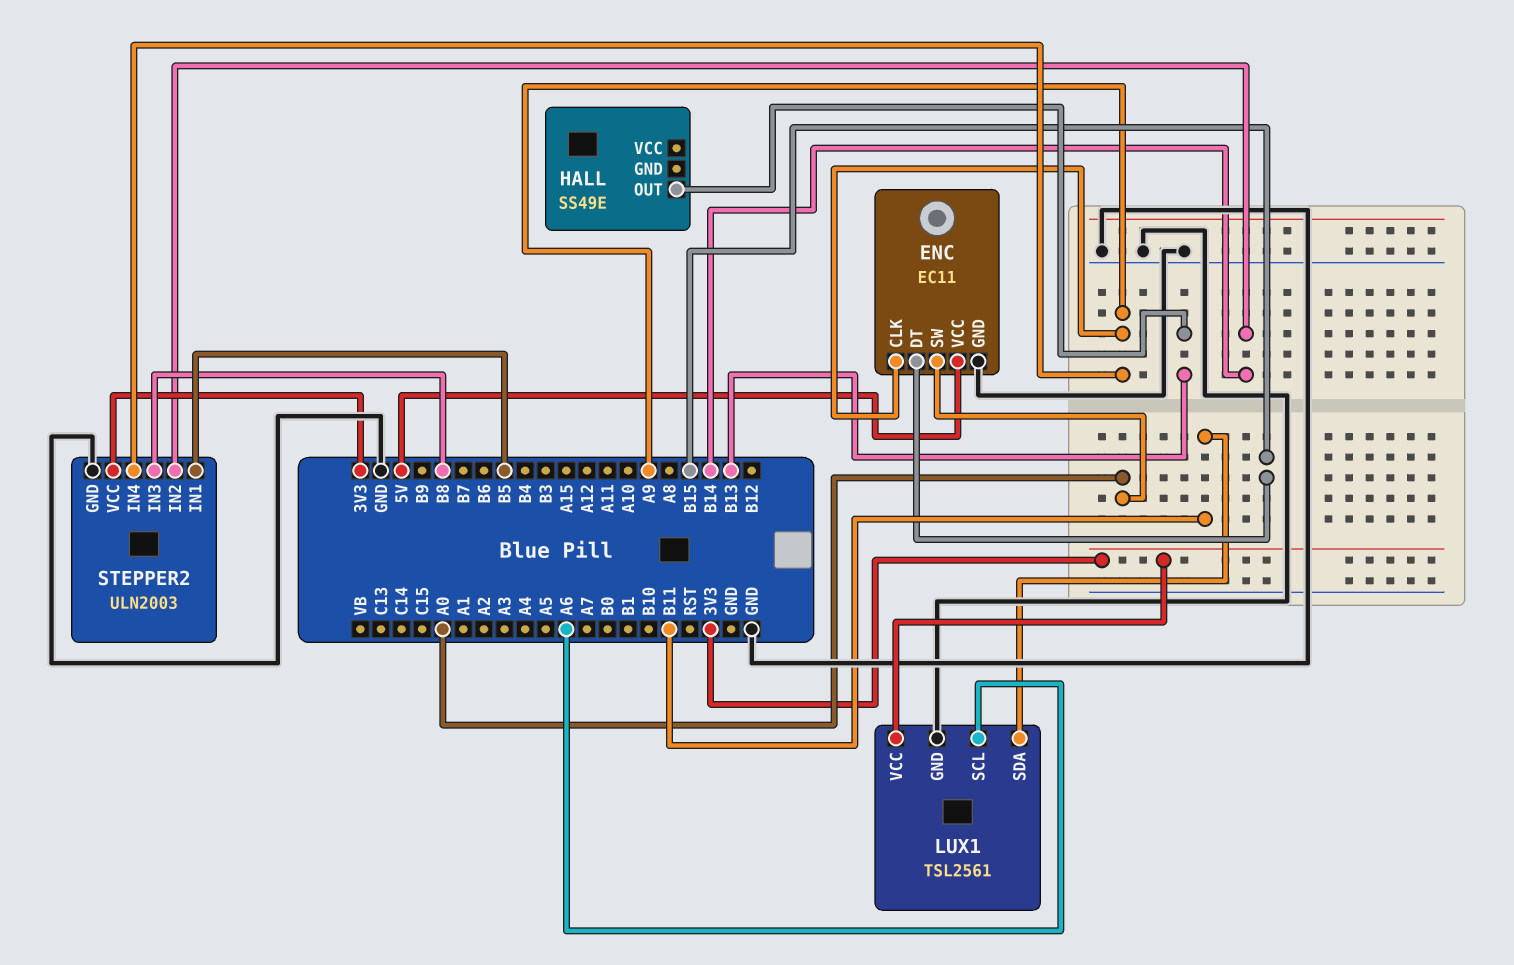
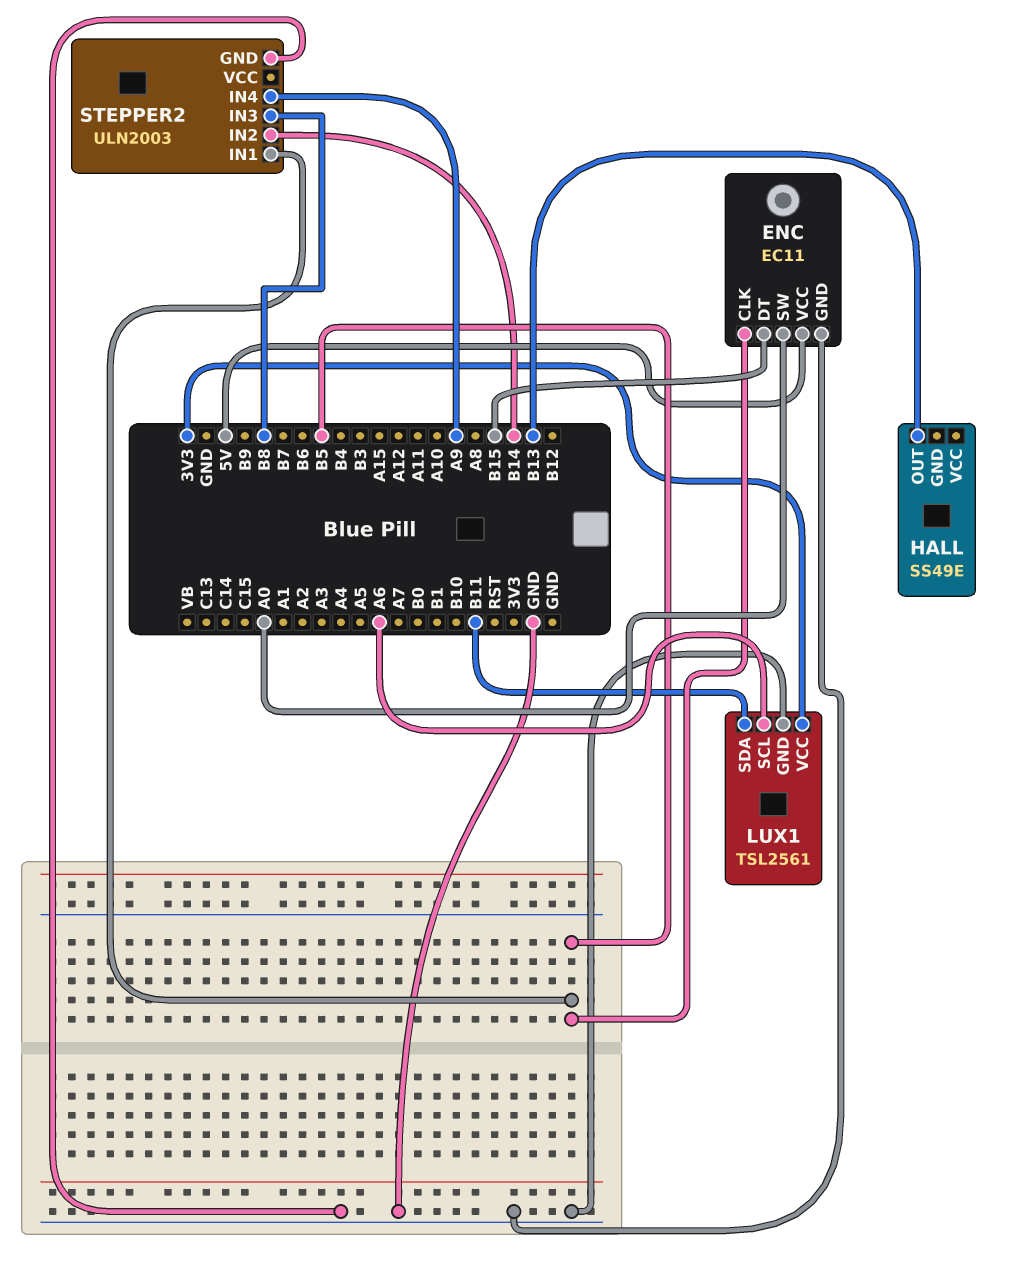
ENC pin CLK: A9 -> B5
STEPPER2 pin VCC: 3V3 -> none

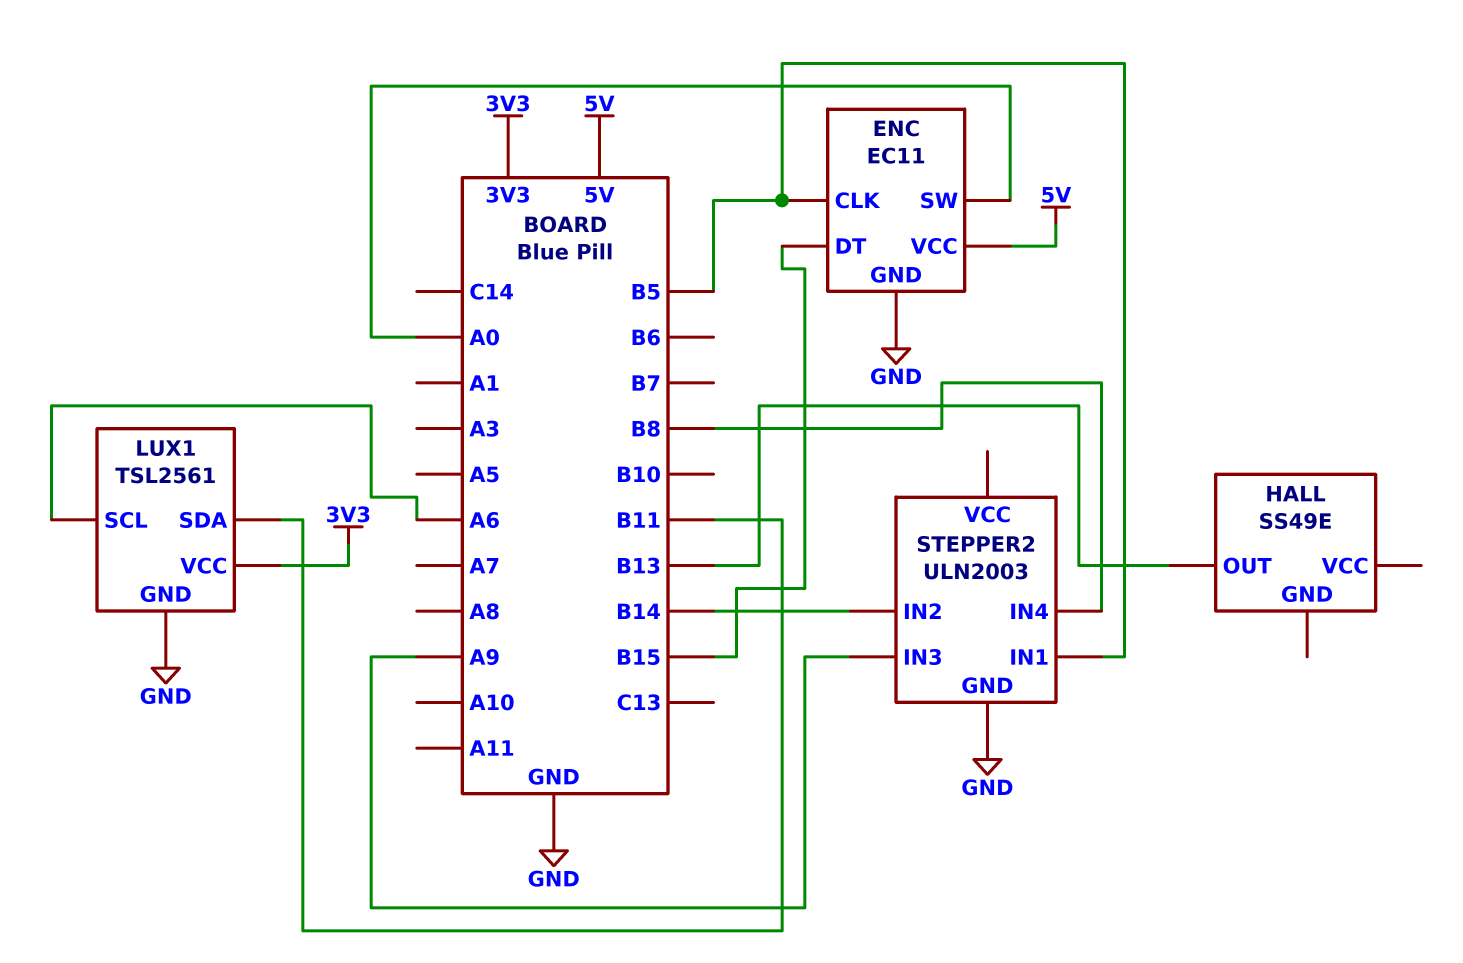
STEPPER2 pin IN3: B8 -> A9
STEPPER2 pin IN4: A9 -> B8

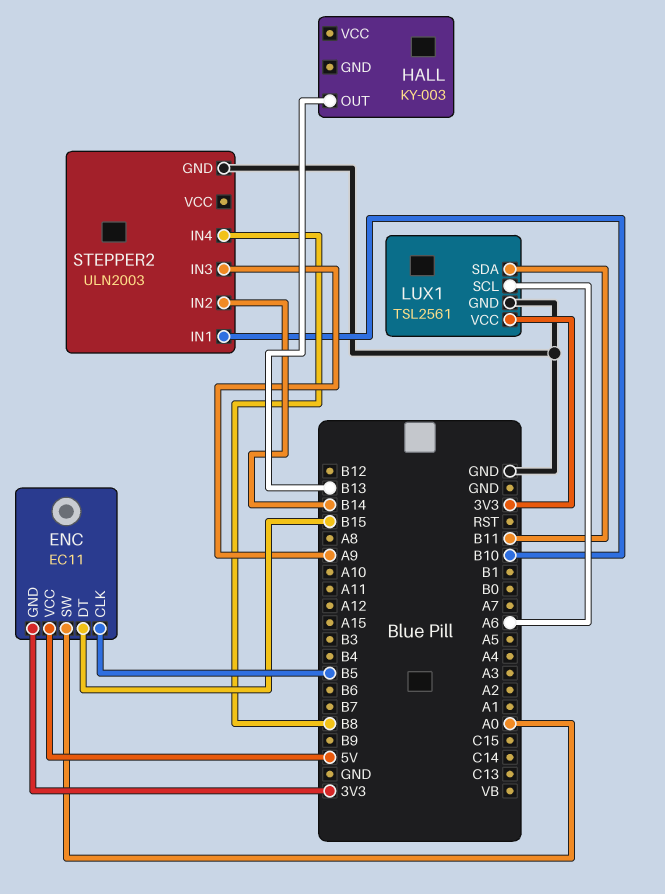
ENC pin GND: GND -> 3V3
HALL: SS49E -> KY-003
STEPPER2 pin IN1: B5 -> B10

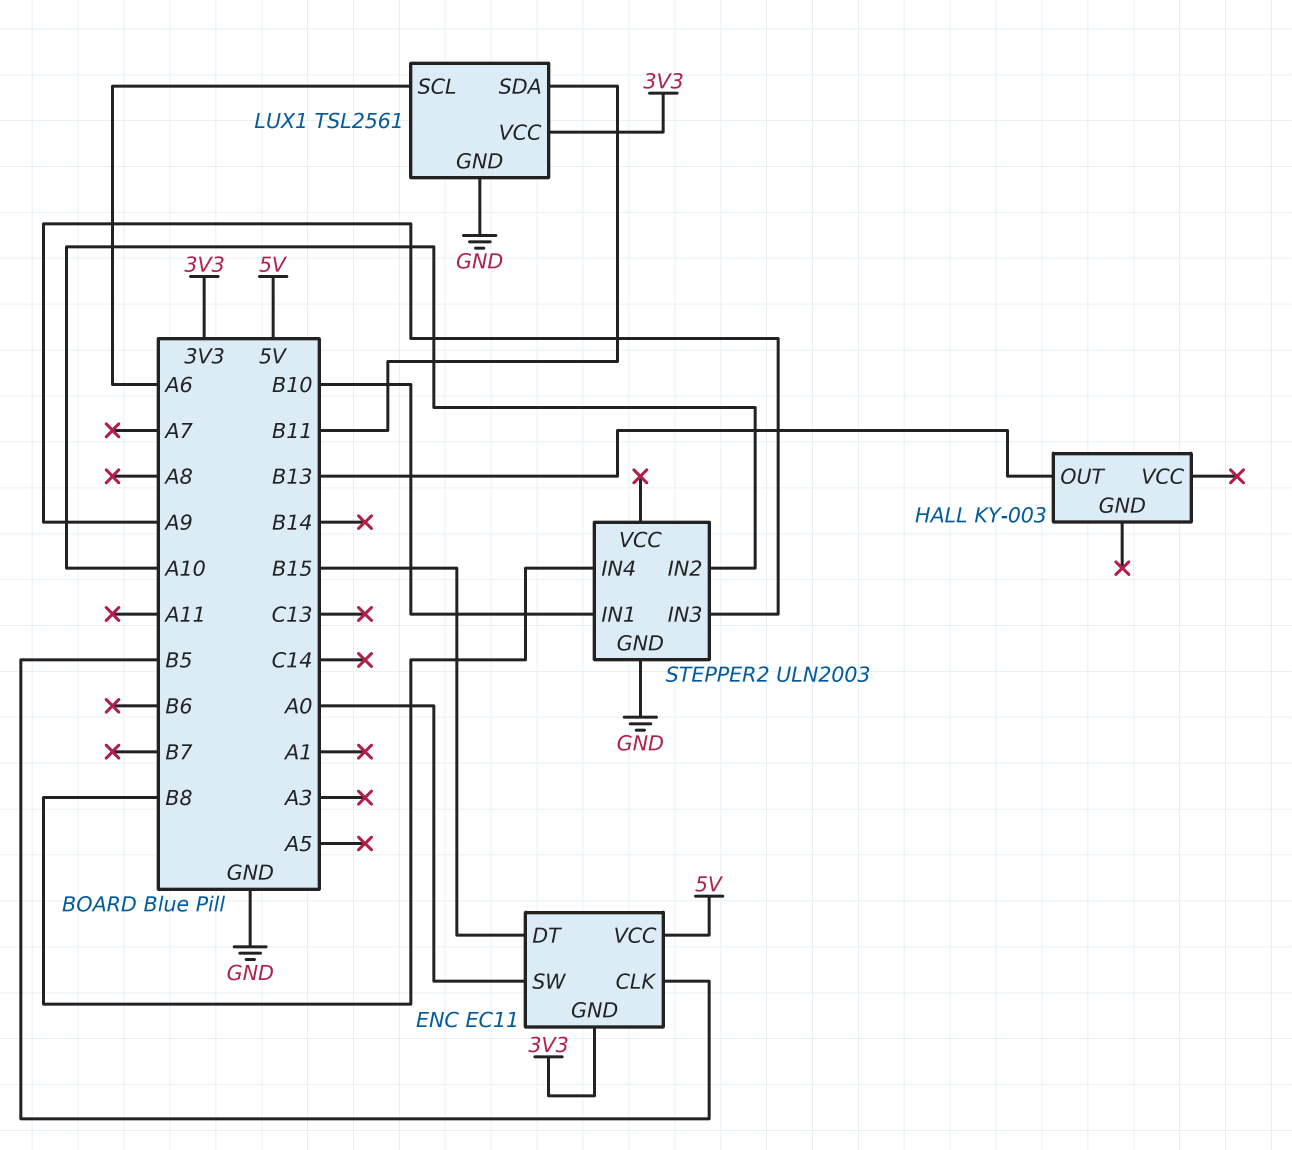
STEPPER2 pin IN2: B14 -> A10

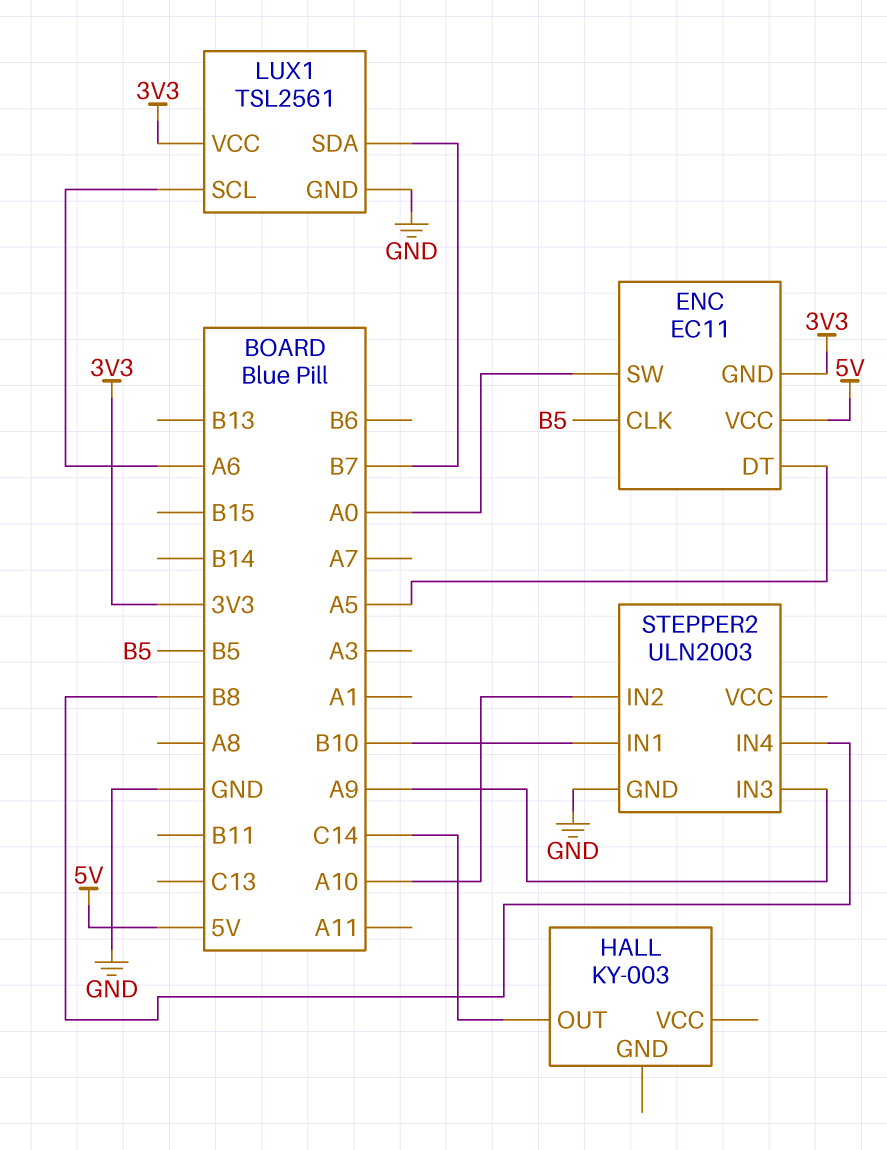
ENC pin DT: B15 -> A5
HALL pin OUT: B13 -> C14
LUX1 pin SDA: B11 -> B7

